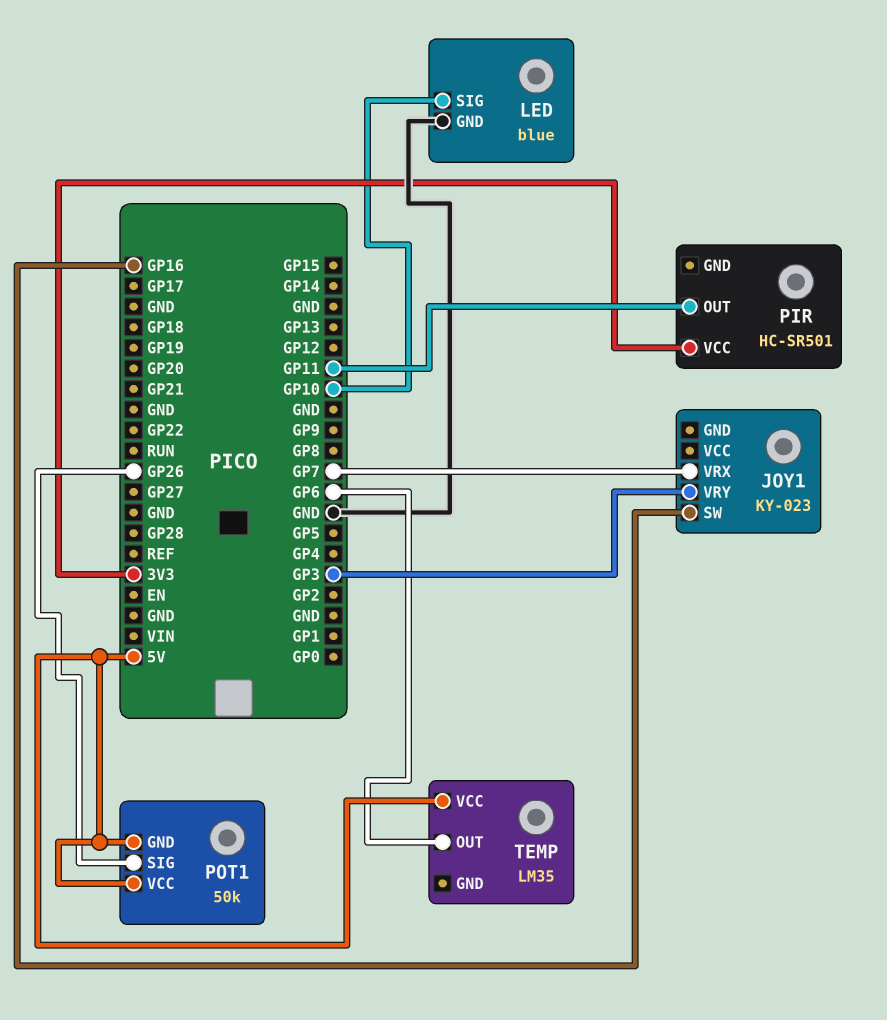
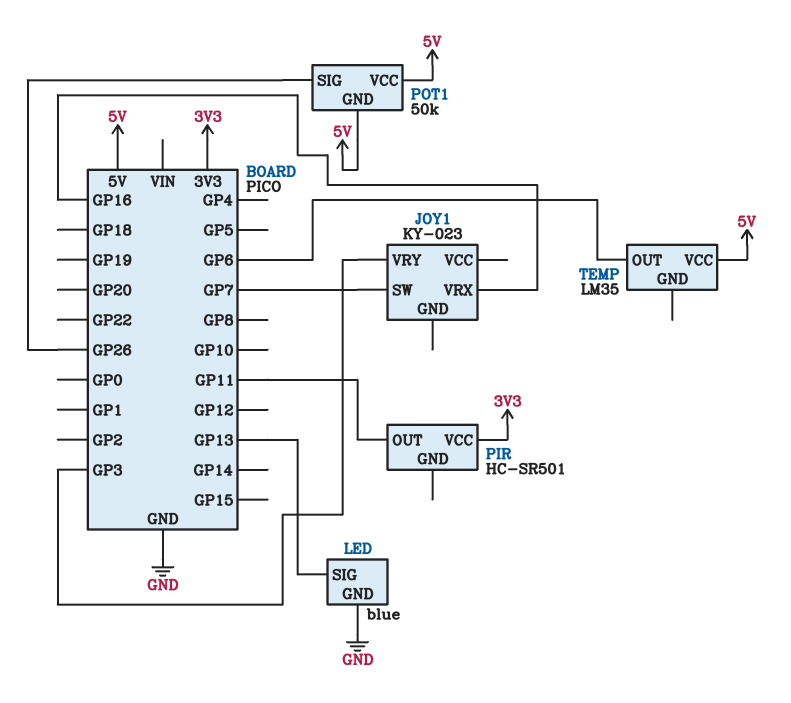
JOY1 pin SW: GP16 -> GP7
JOY1 pin VRX: GP7 -> GP16
LED pin SIG: GP10 -> GP13

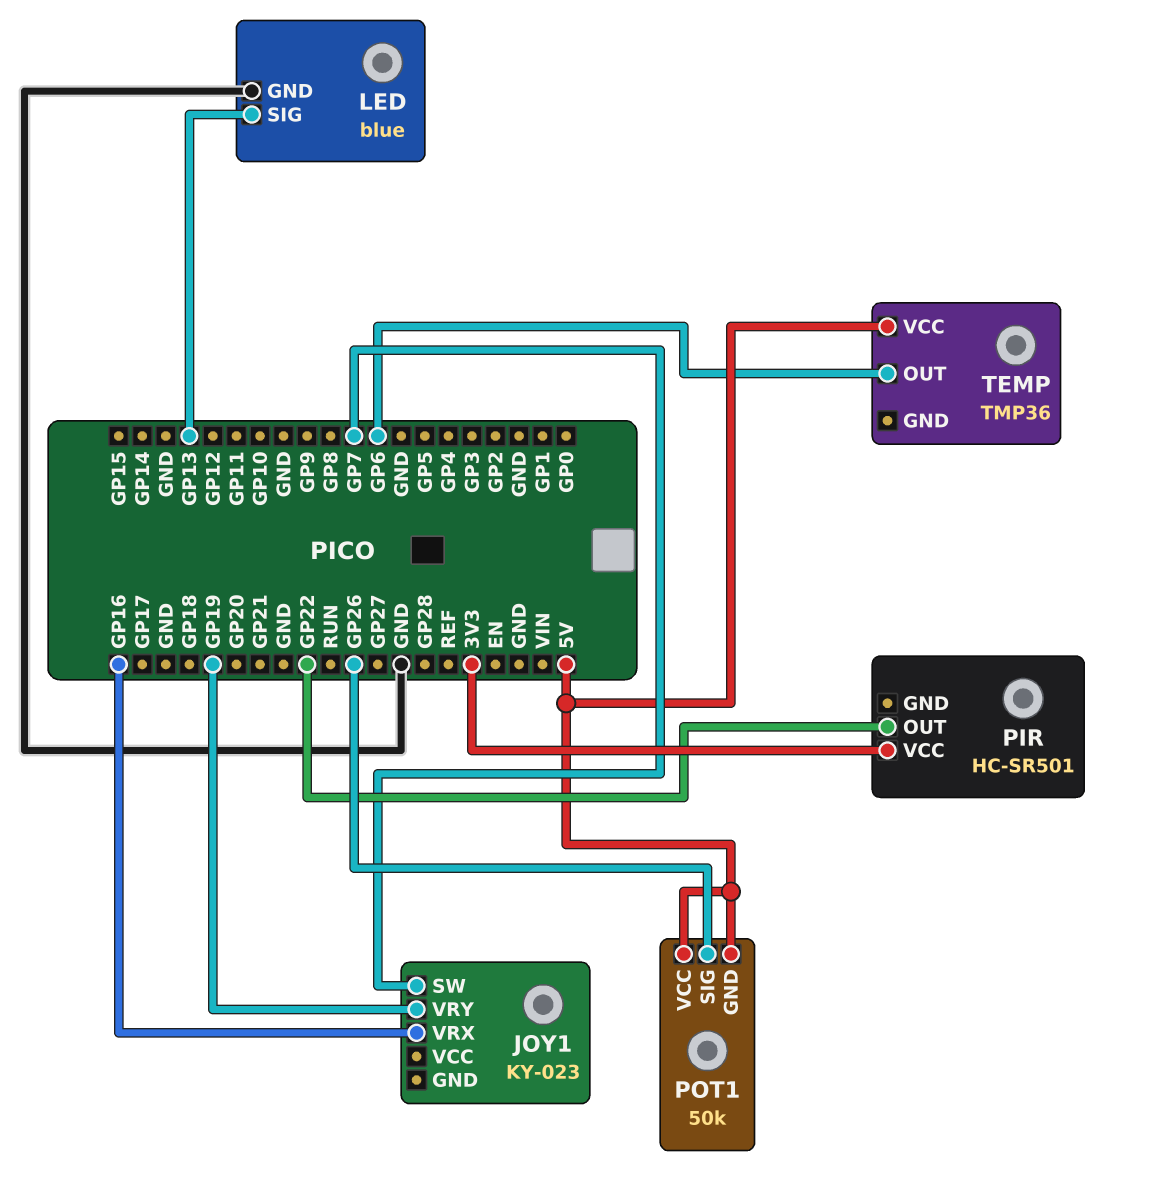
JOY1 pin VRY: GP3 -> GP19
PIR pin OUT: GP11 -> GP22
TEMP: LM35 -> TMP36

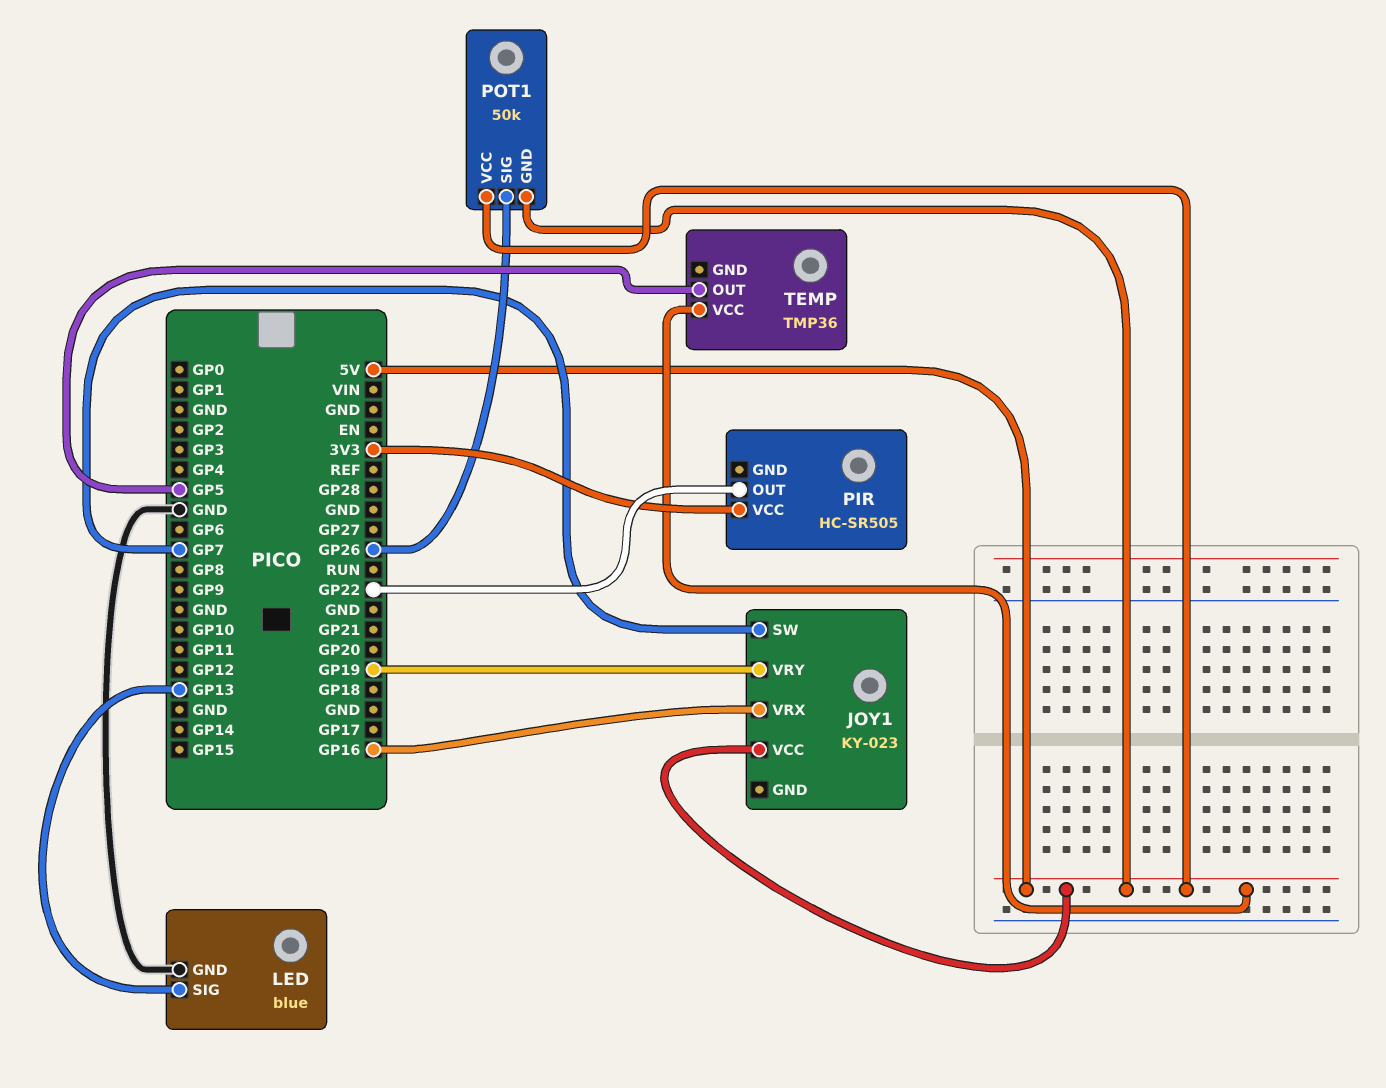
JOY1 pin VCC: none -> 5V
PIR: HC-SR501 -> HC-SR505
TEMP pin OUT: GP6 -> GP5

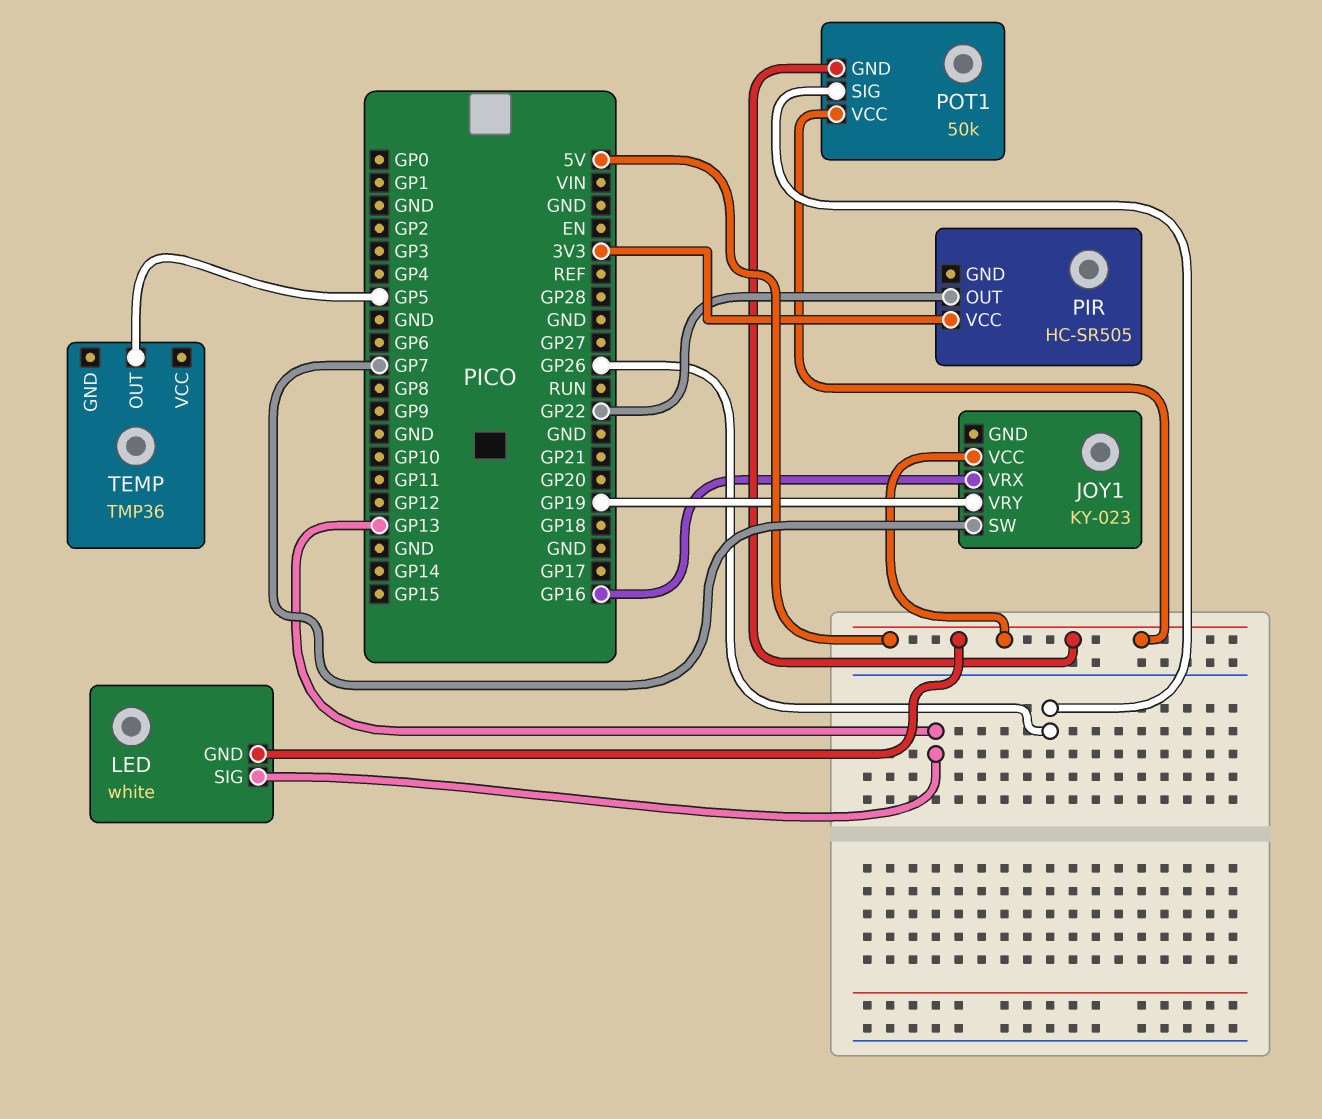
LED: blue -> white
LED pin GND: GND -> 5V
TEMP pin VCC: 5V -> none

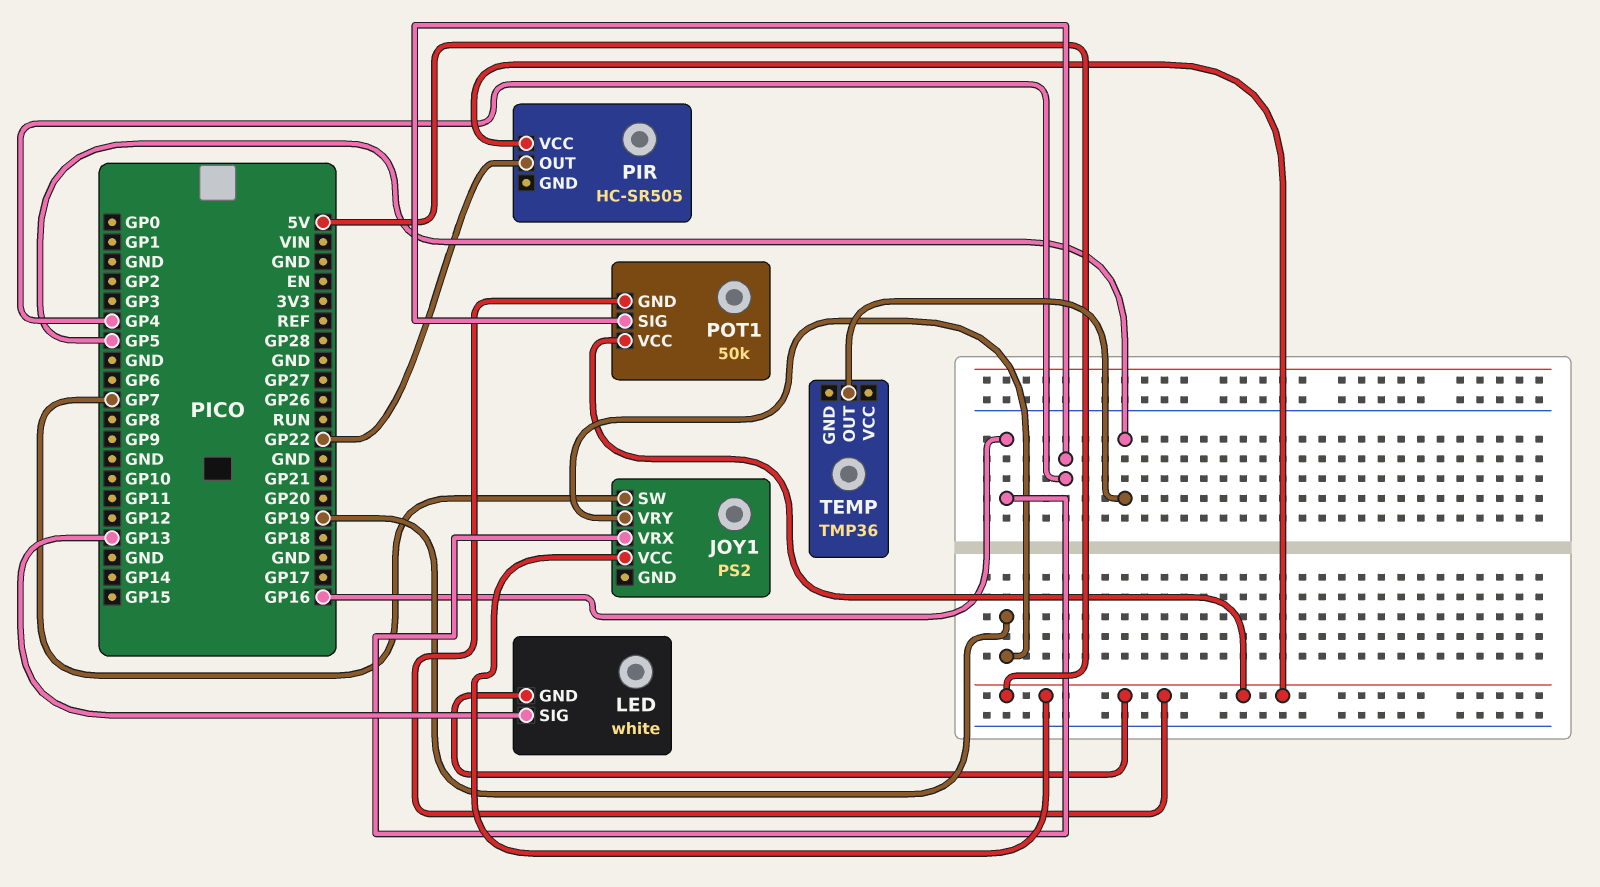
JOY1: KY-023 -> PS2
PIR pin VCC: 3V3 -> 5V
POT1 pin SIG: GP26 -> GP4

